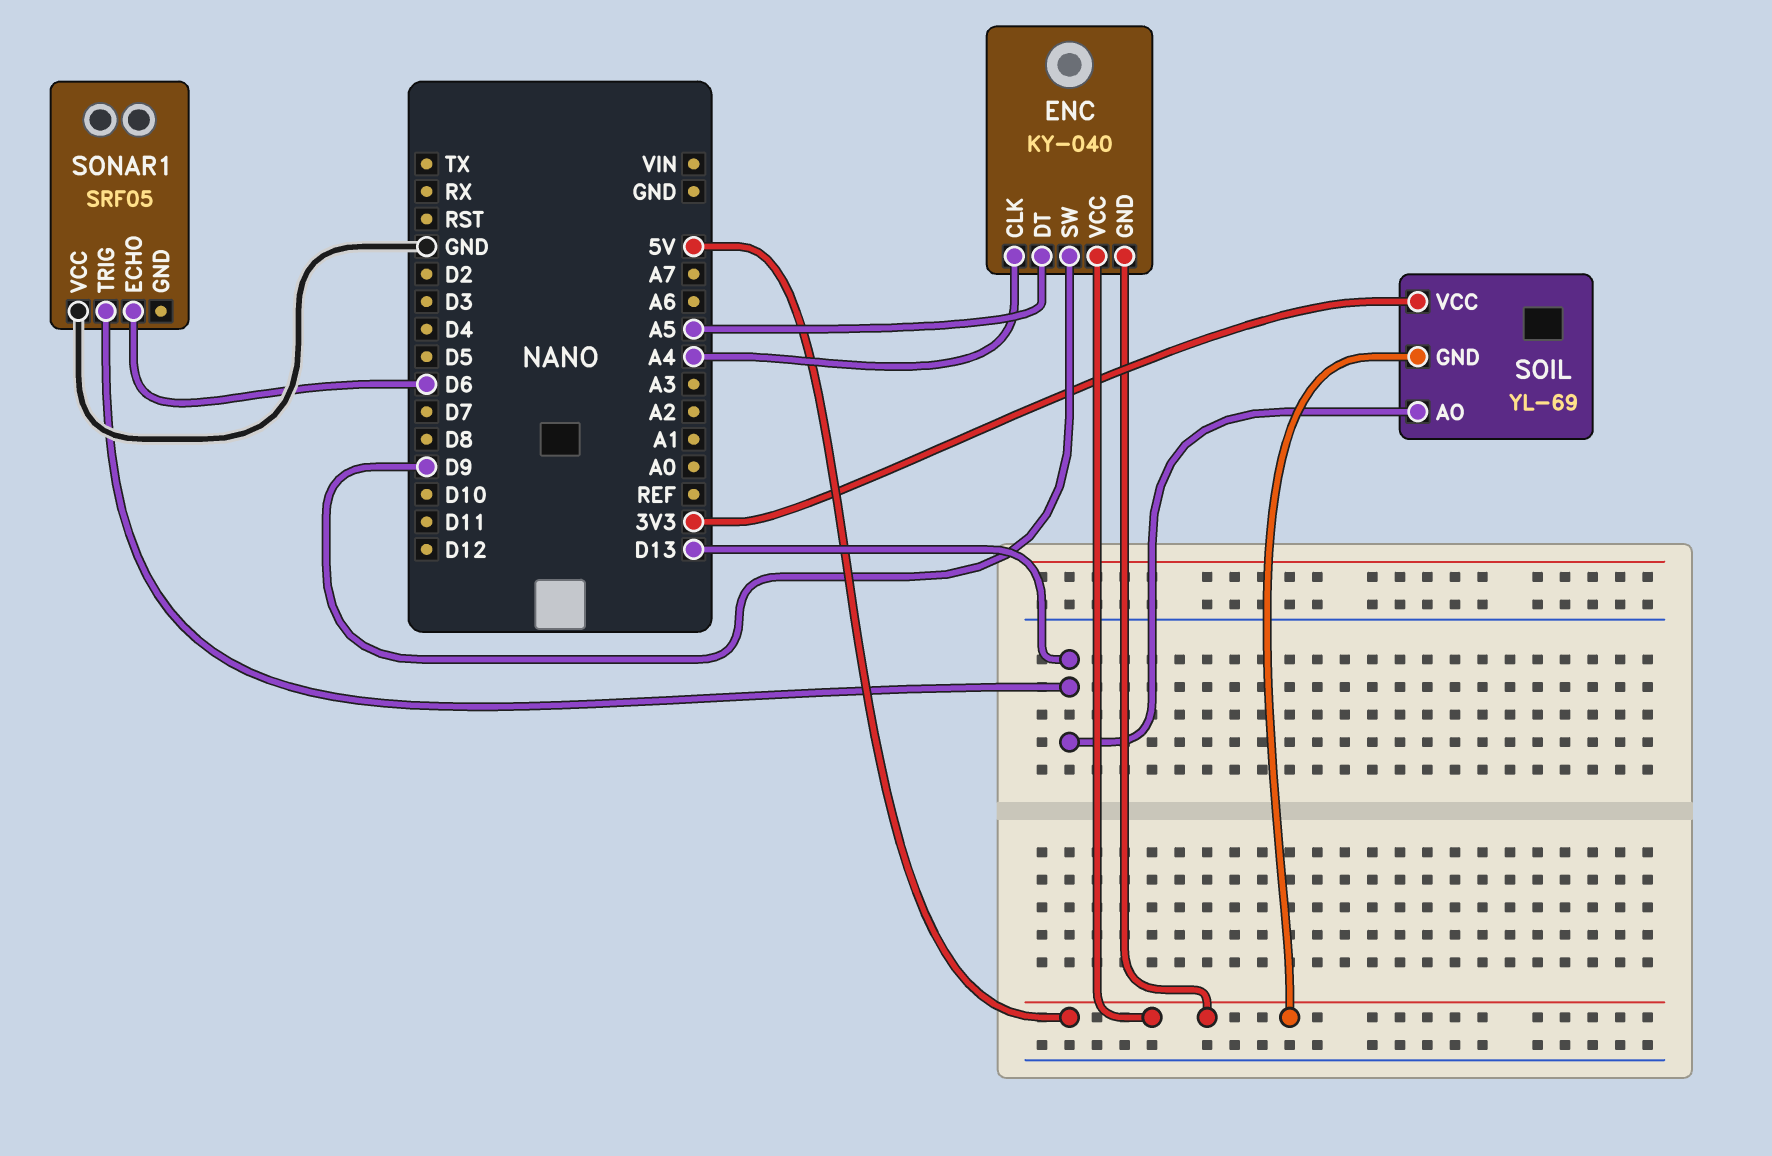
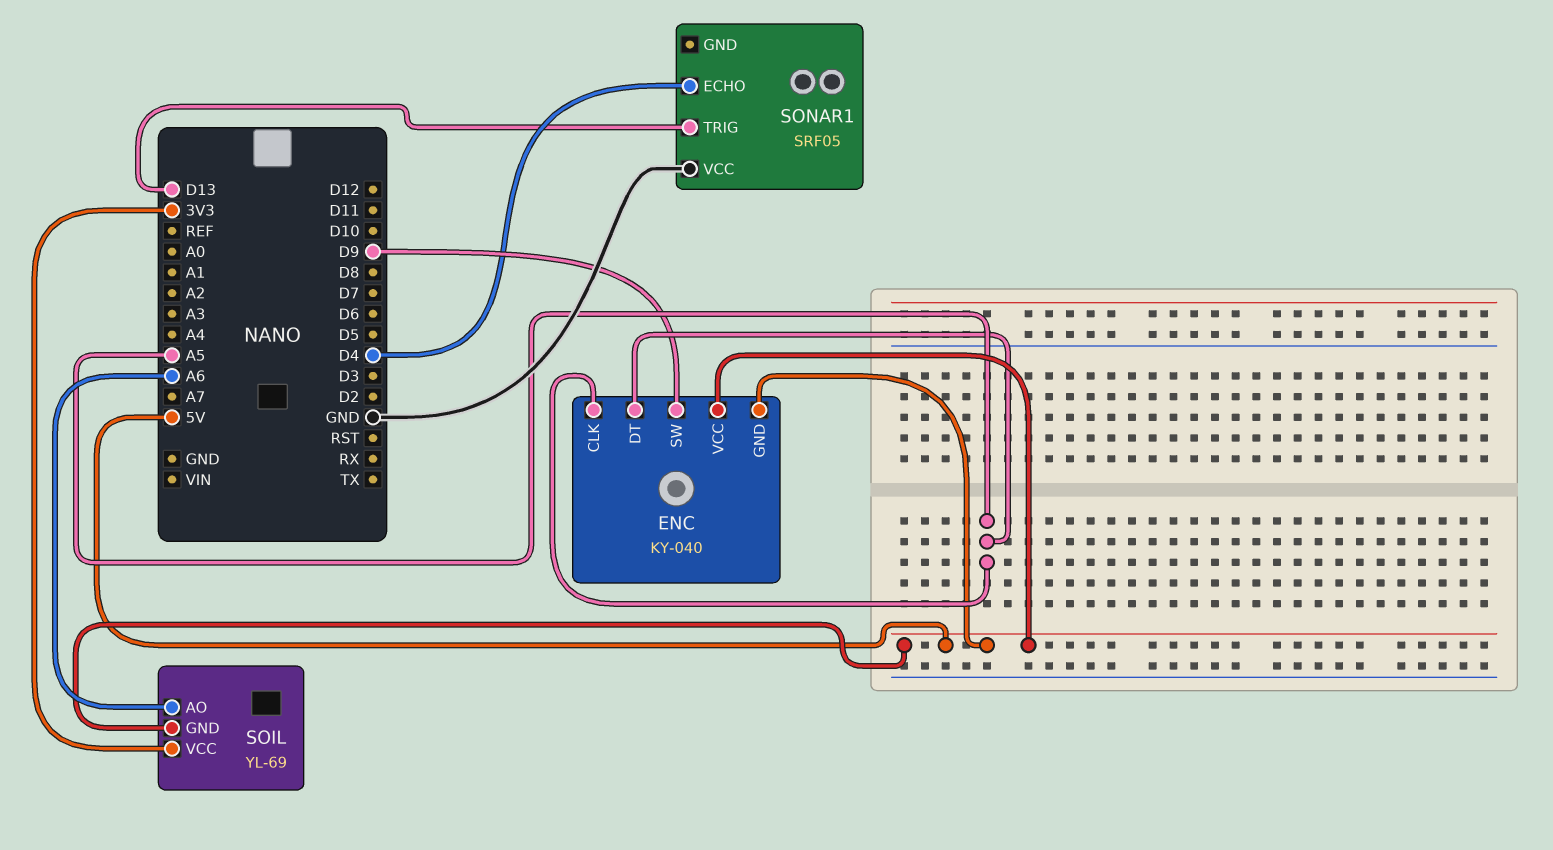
ENC pin CLK: A4 -> A5
SOIL pin AO: D13 -> A6
SONAR1 pin ECHO: D6 -> D4

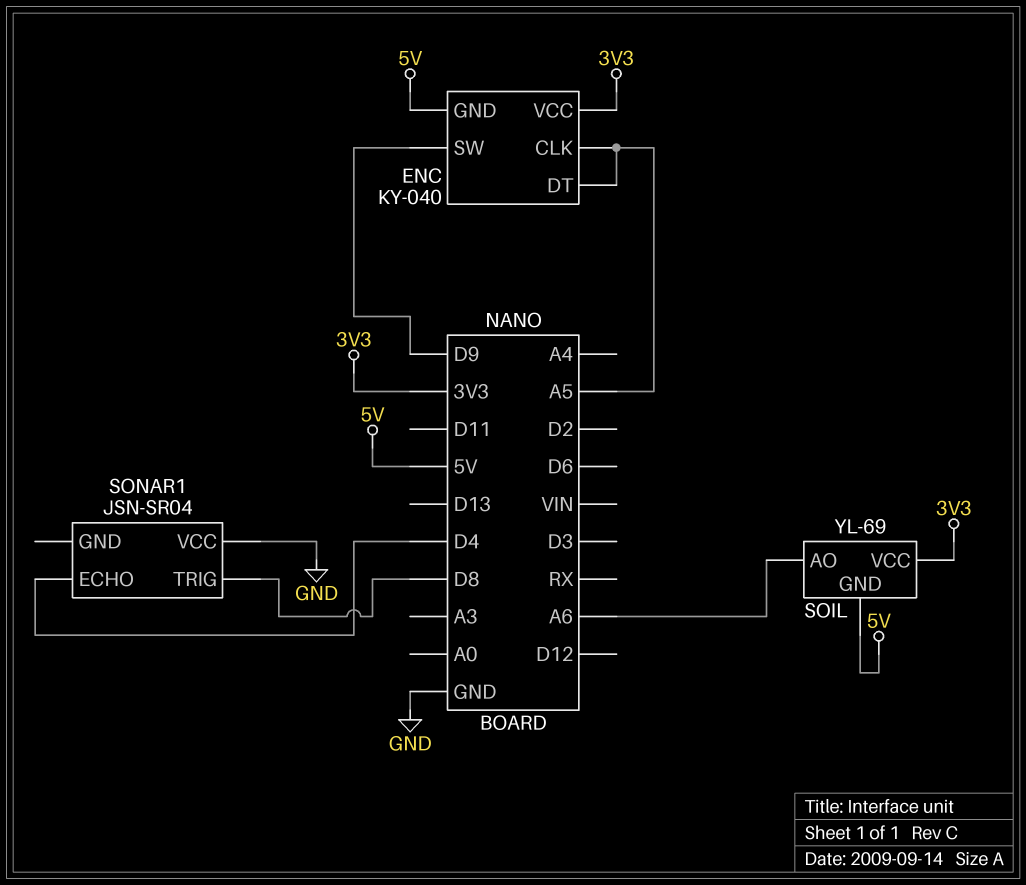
ENC pin VCC: 5V -> 3V3
SONAR1: SRF05 -> JSN-SR04
SONAR1 pin TRIG: D13 -> D8

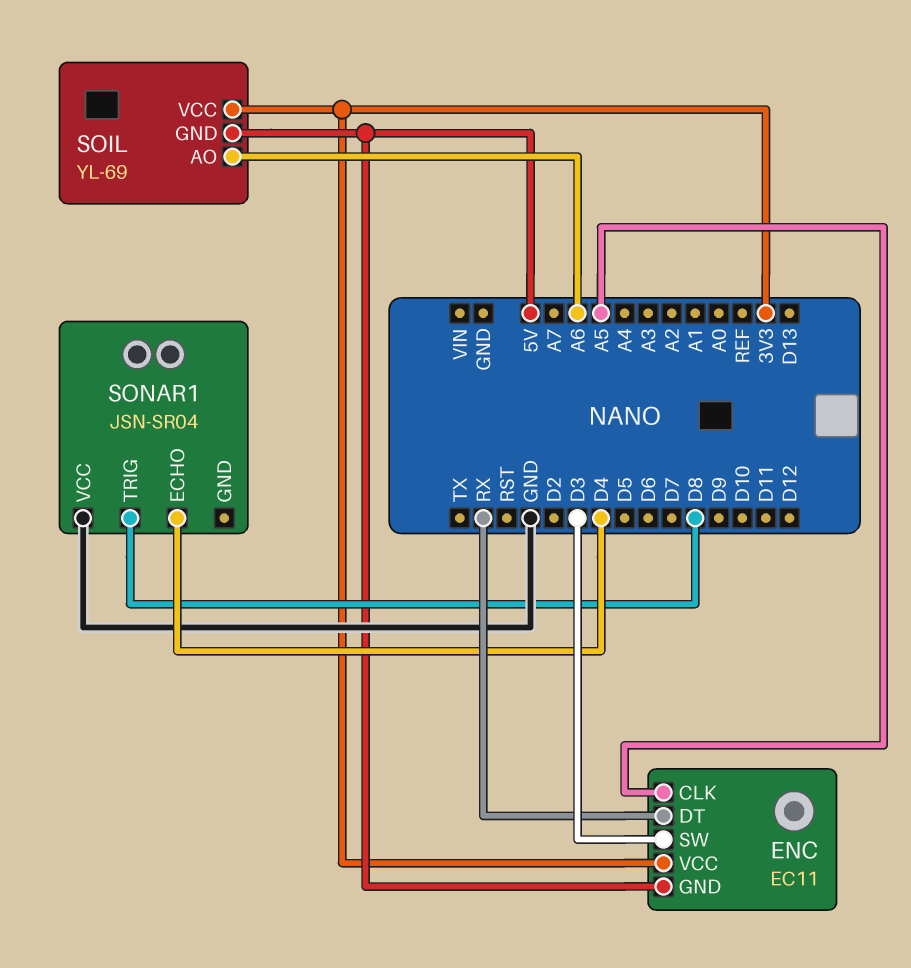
ENC: KY-040 -> EC11
ENC pin DT: A5 -> RX
ENC pin SW: D9 -> D3

